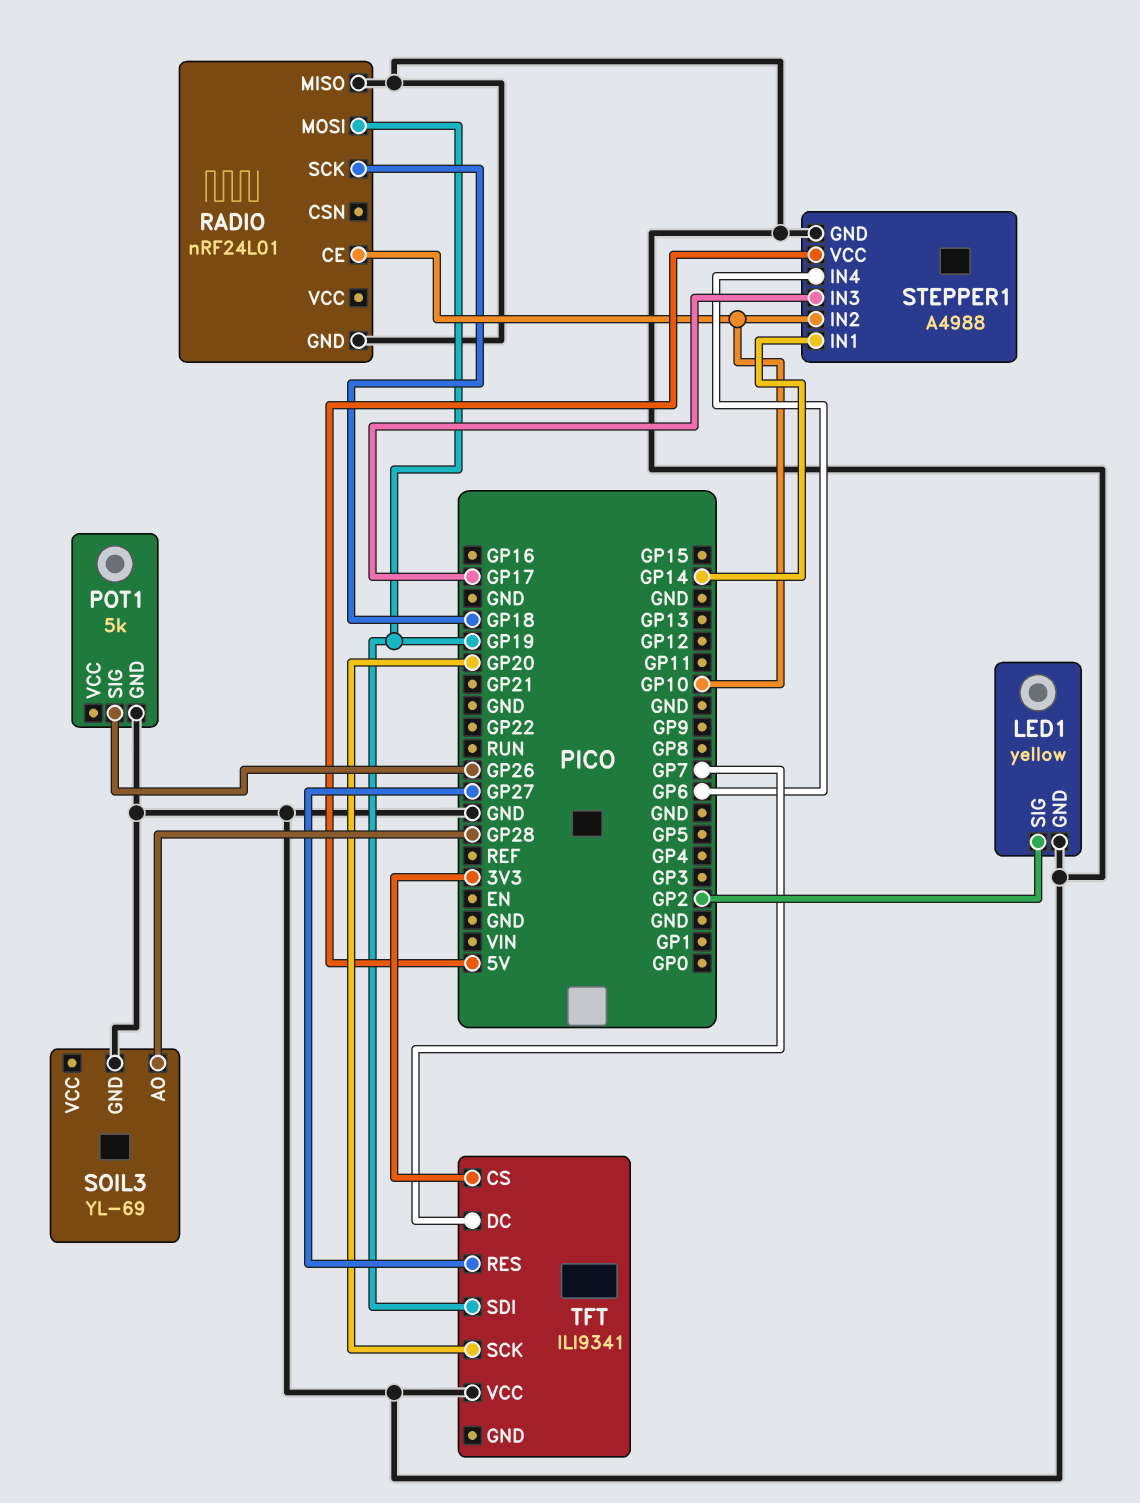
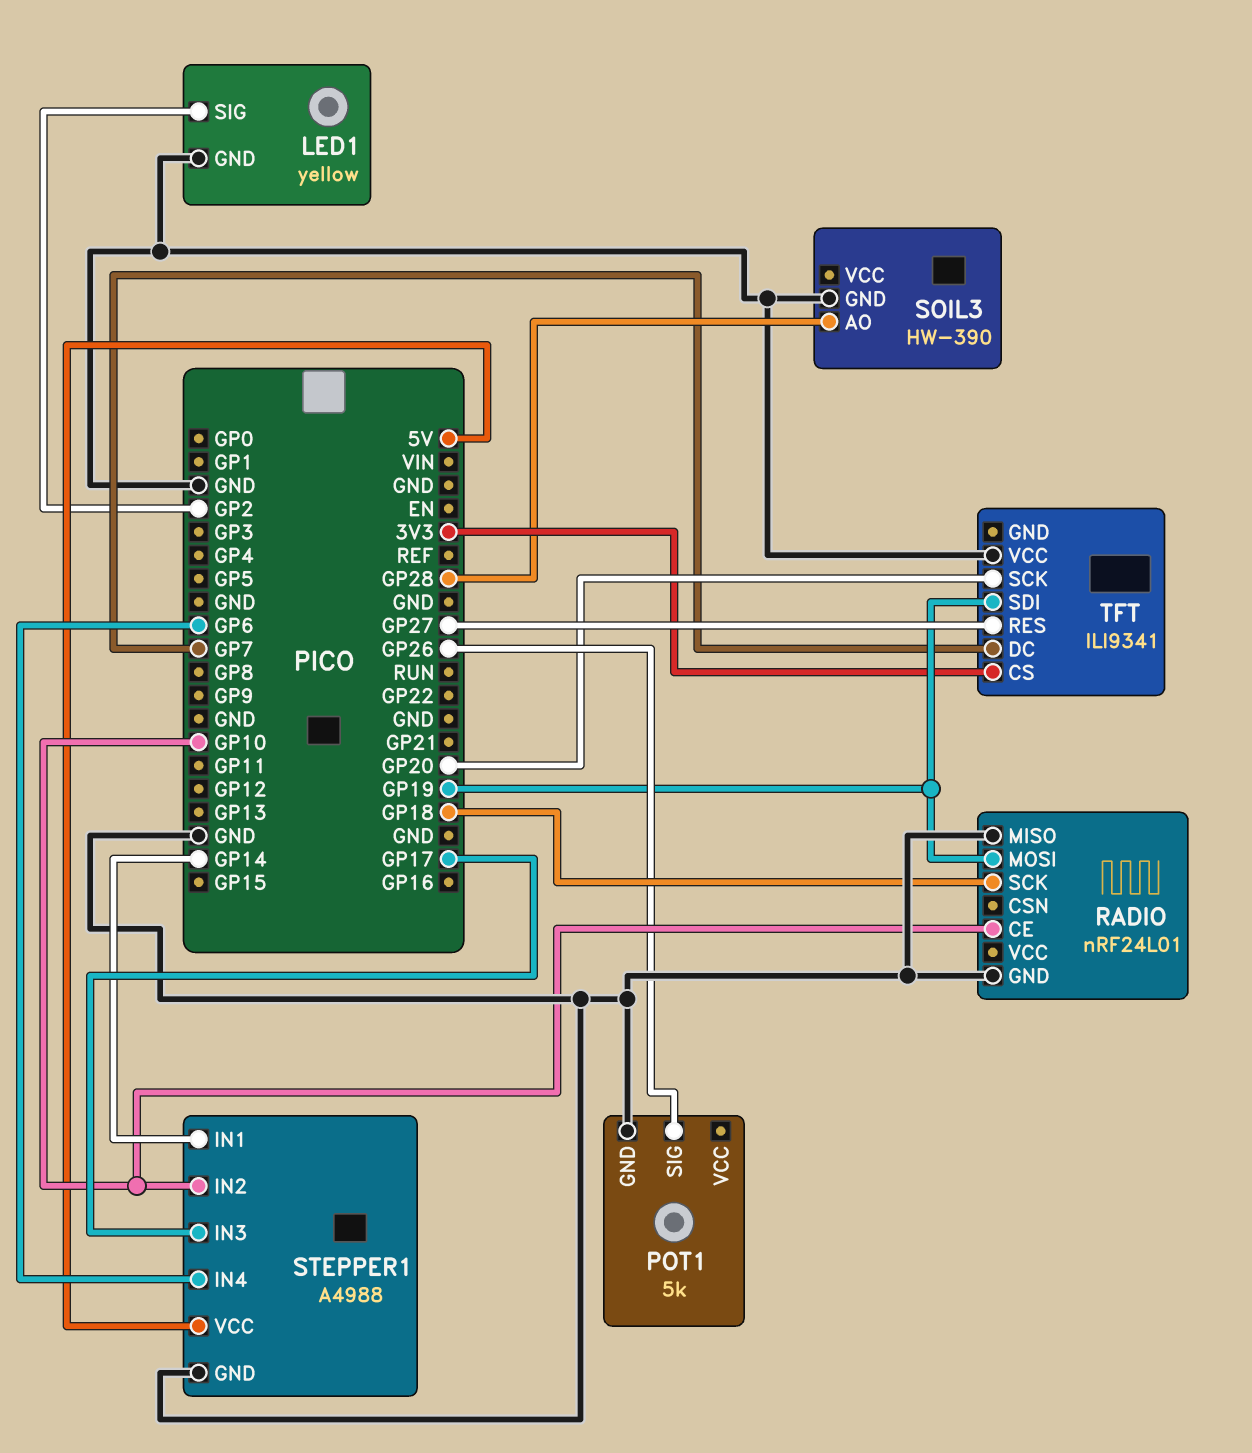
SOIL3: YL-69 -> HW-390

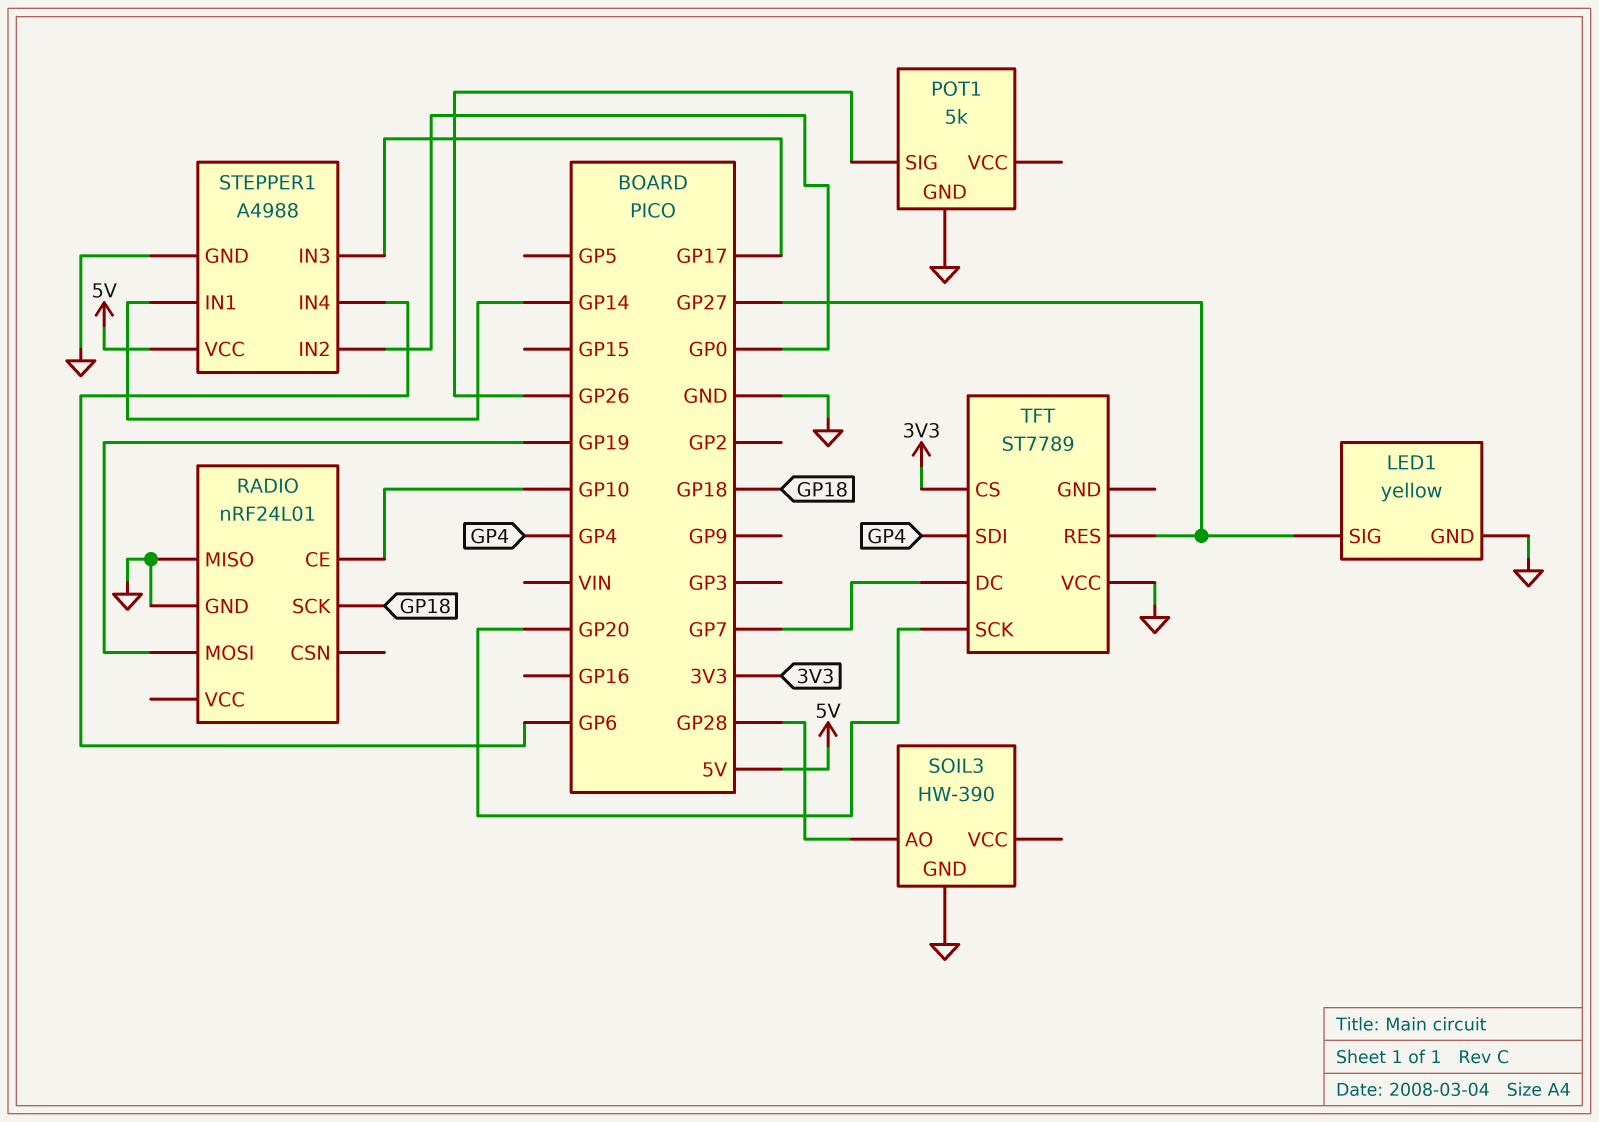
LED1 pin SIG: GP2 -> GP27
STEPPER1 pin IN2: GP10 -> GP0
TFT: ILI9341 -> ST7789
TFT pin SDI: GP19 -> GP4

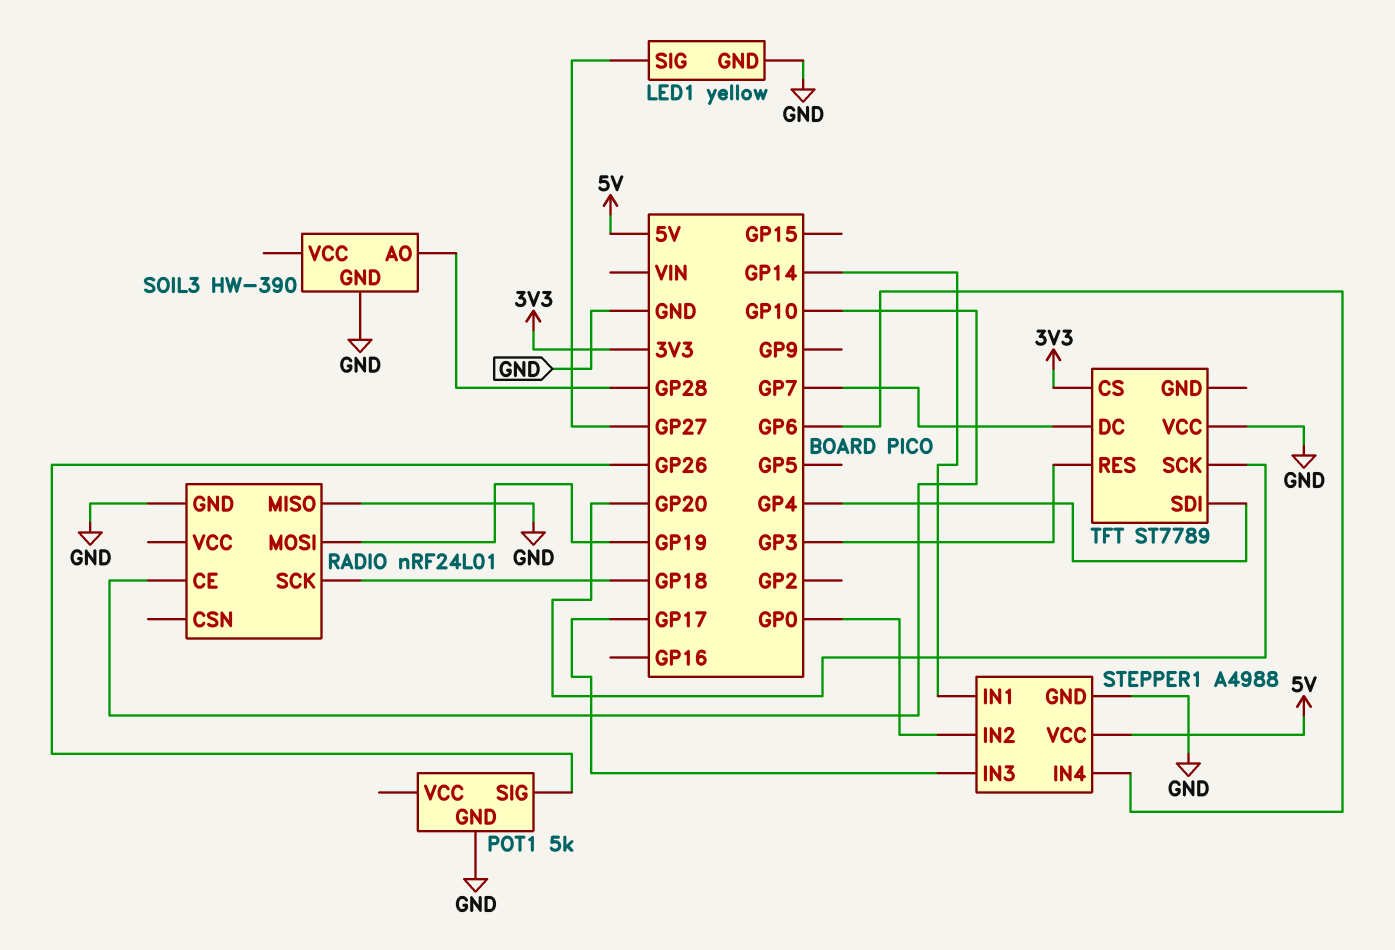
TFT pin RES: GP27 -> GP3

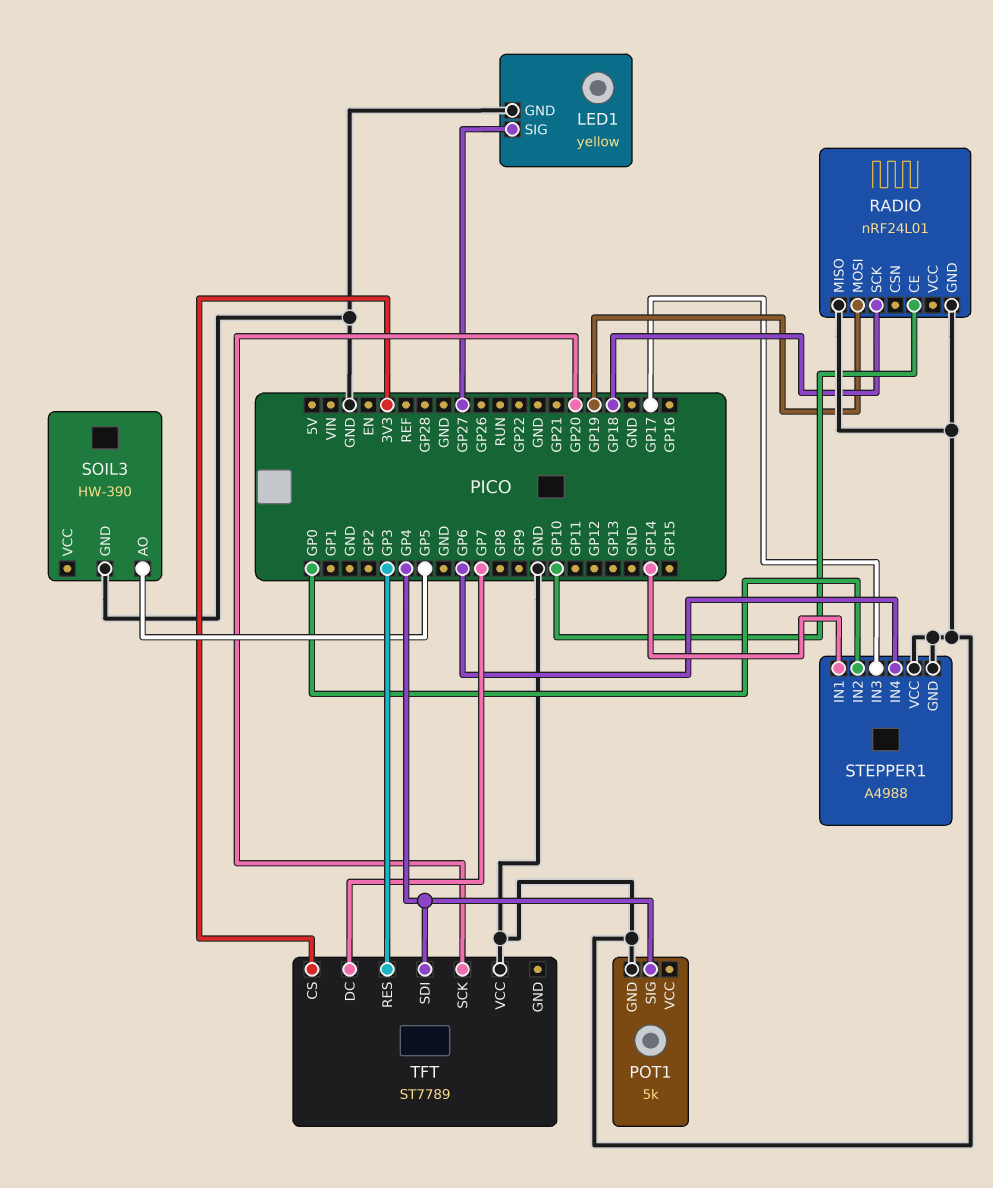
POT1 pin SIG: GP26 -> GP4
SOIL3 pin AO: GP28 -> GP5
STEPPER1 pin VCC: 5V -> GND

